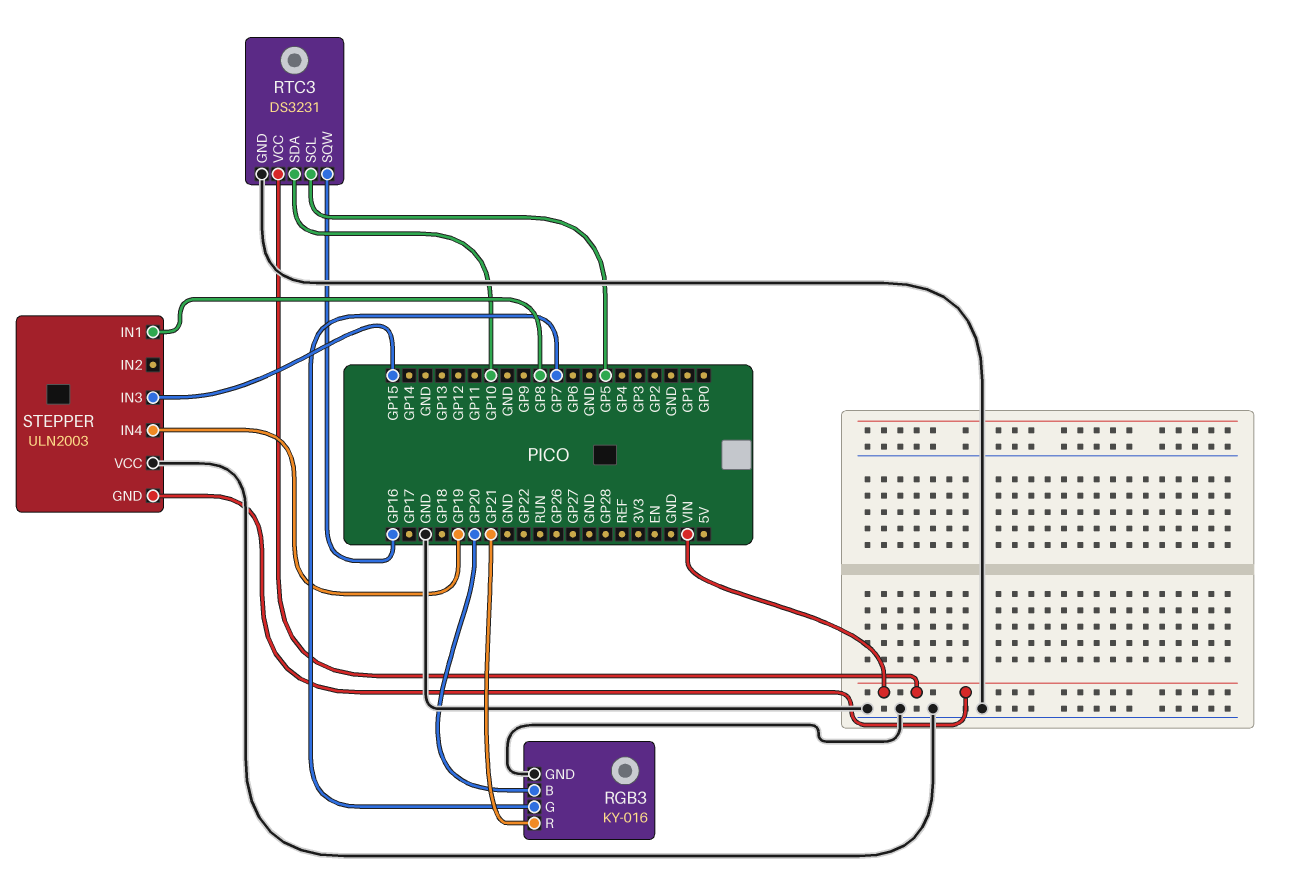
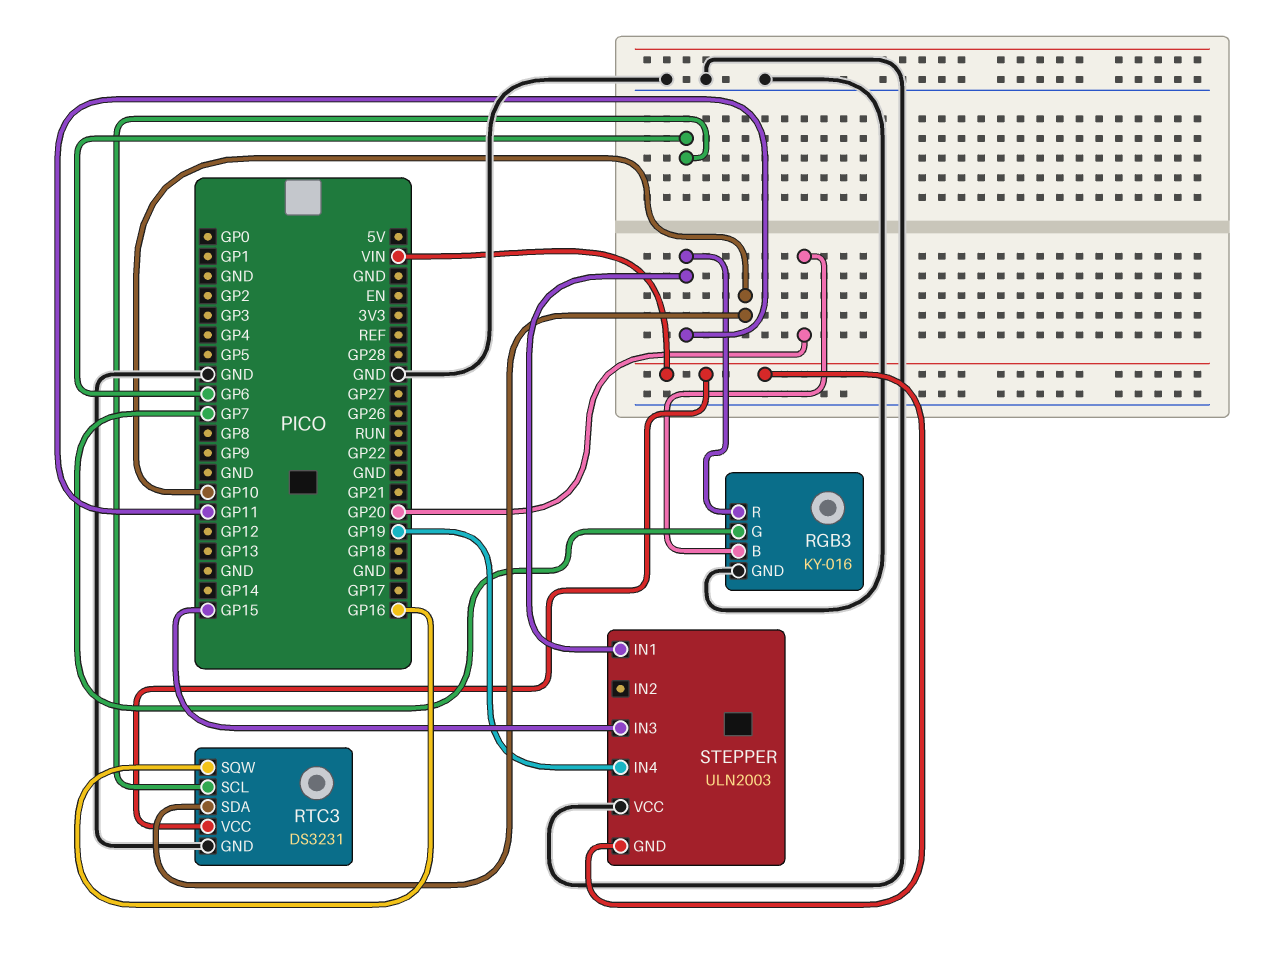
RGB3 pin R: GP21 -> GP11
RTC3 pin SCL: GP5 -> GP6
STEPPER pin IN1: GP8 -> GP11

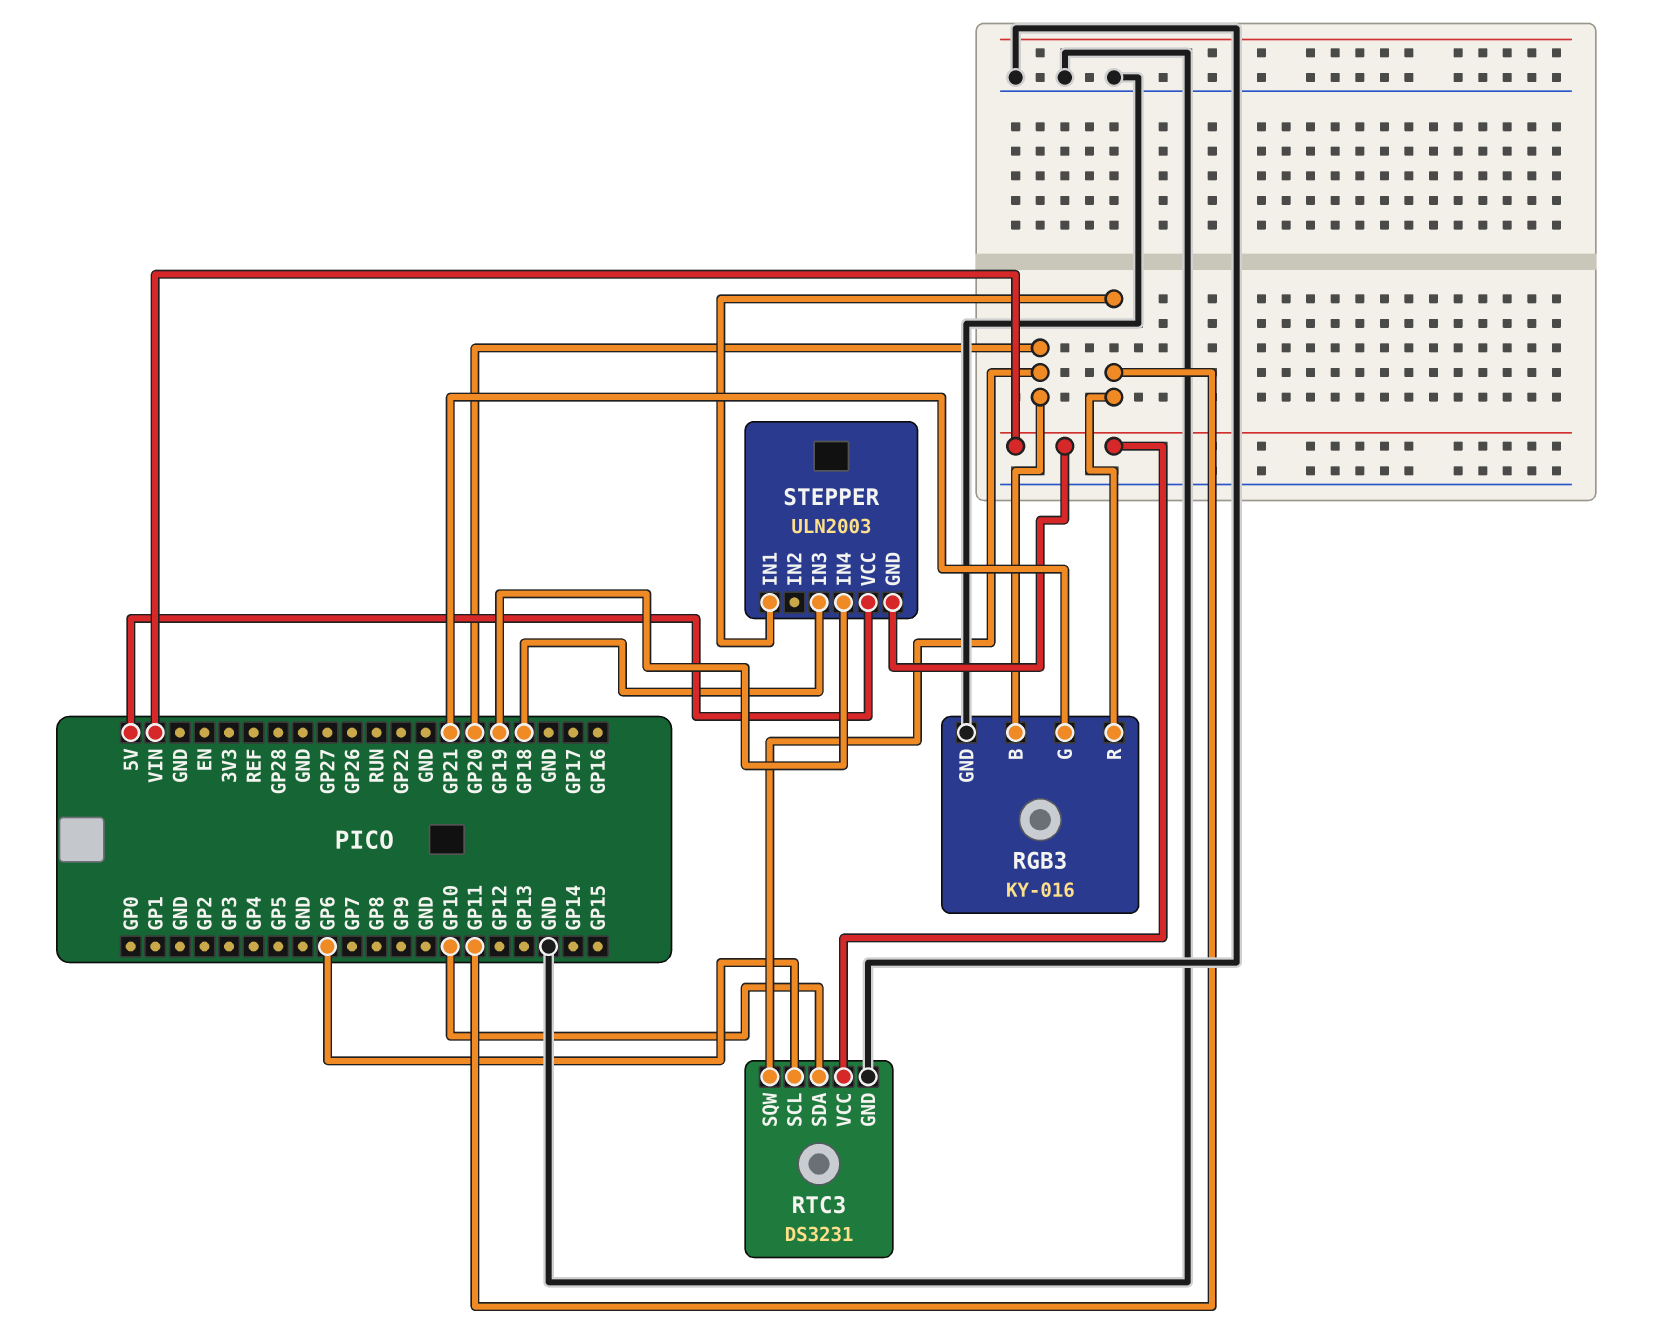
RGB3 pin G: GP7 -> GP21
RTC3 pin SQW: GP16 -> GP20
STEPPER pin IN3: GP15 -> GP18
STEPPER pin VCC: GND -> 5V

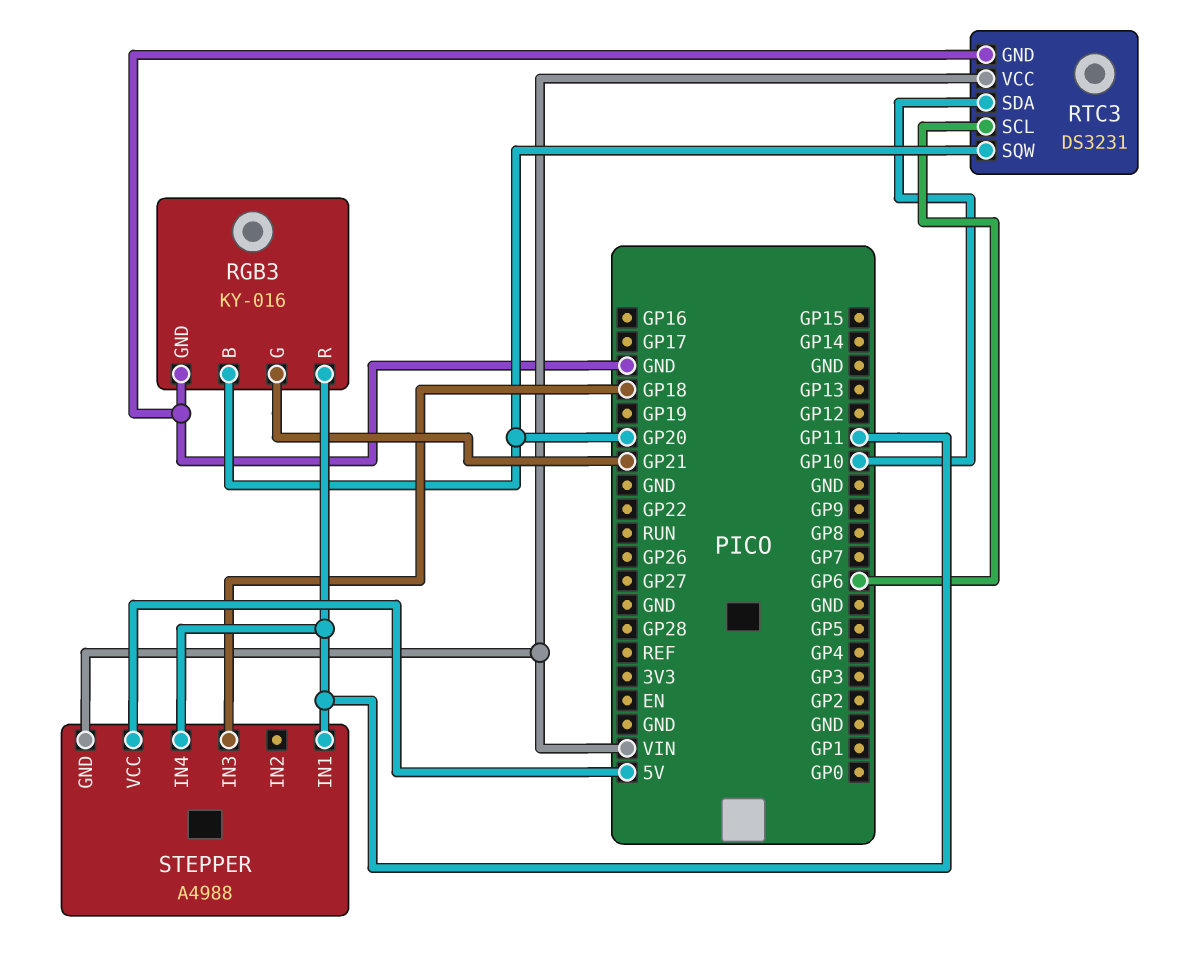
STEPPER: ULN2003 -> A4988
STEPPER pin IN4: GP19 -> GP11

